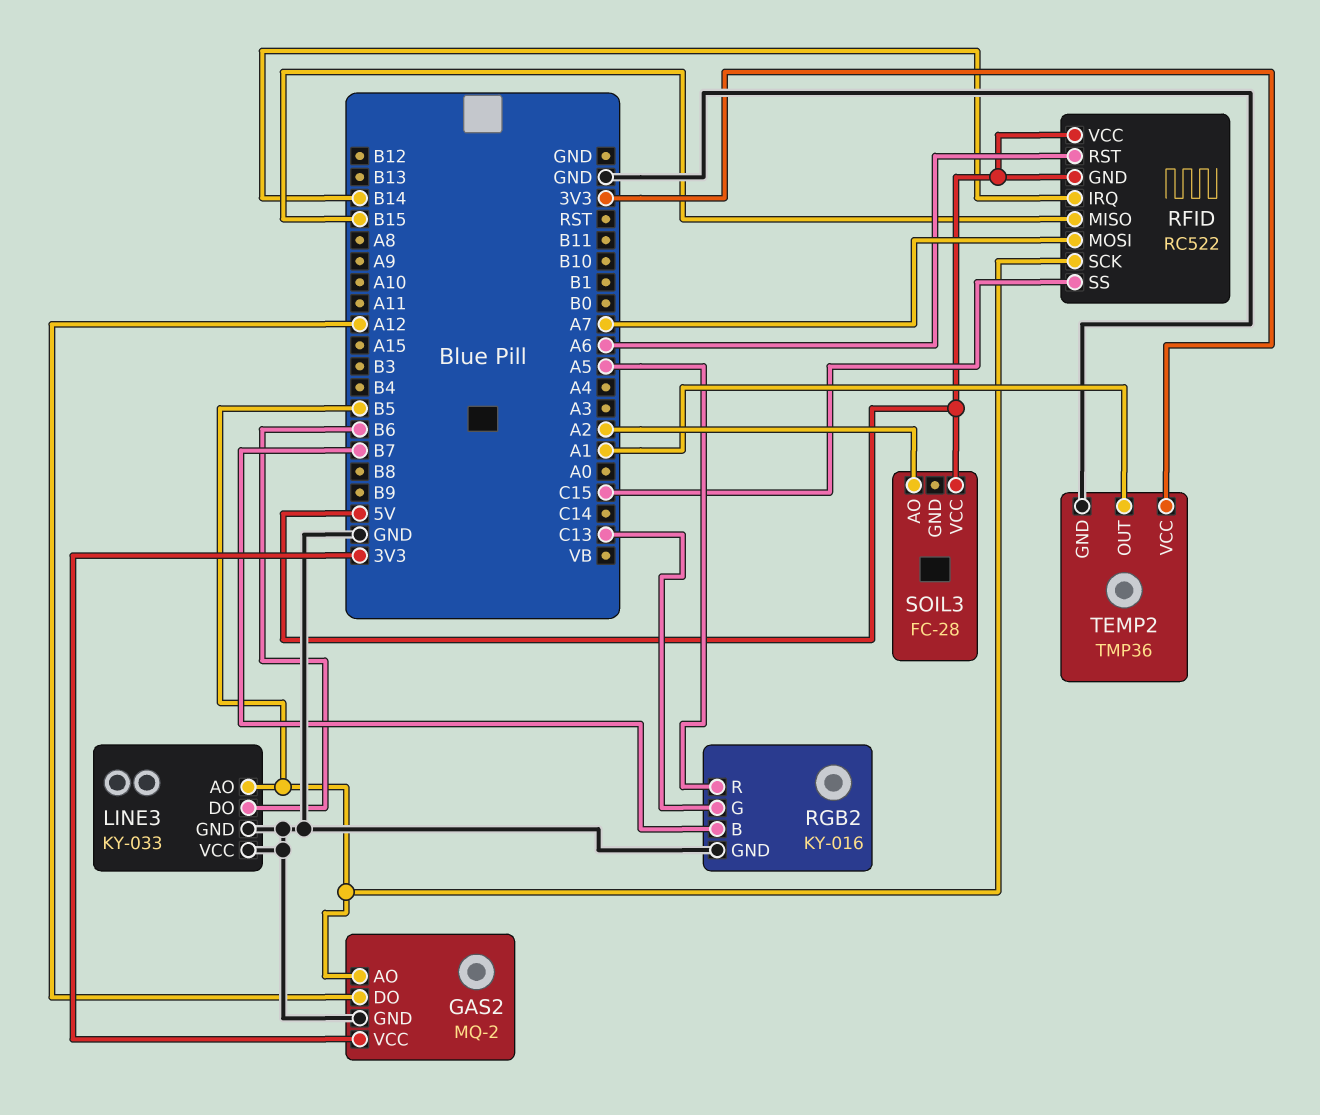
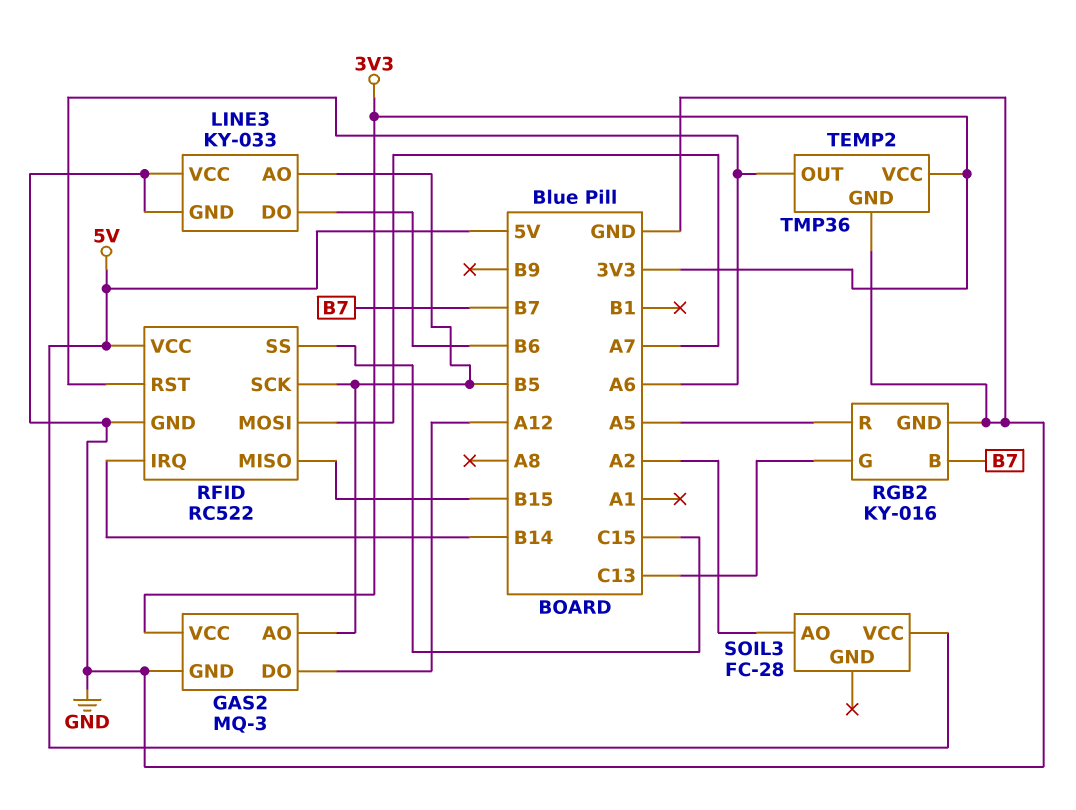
GAS2: MQ-2 -> MQ-3
RFID pin GND: 5V -> GND
TEMP2 pin OUT: A1 -> A6

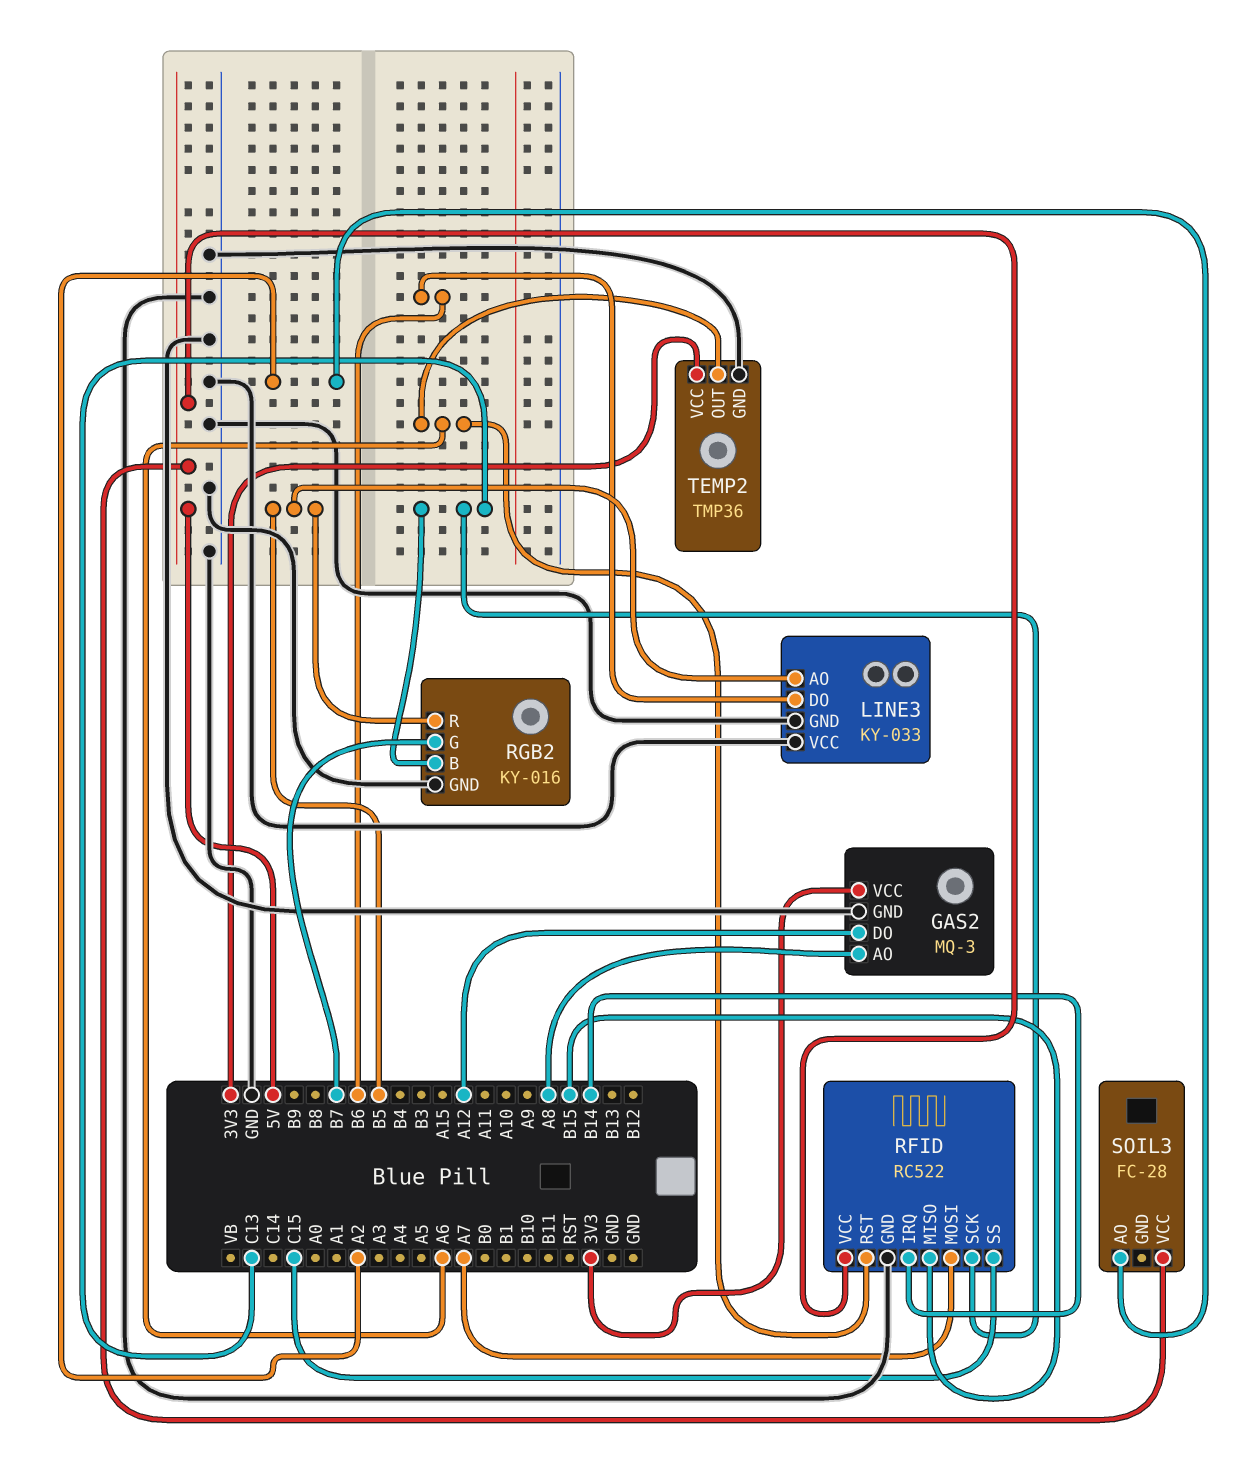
GAS2 pin AO: B5 -> A8
RFID pin SCK: B5 -> C13
RGB2 pin B: B7 -> C13
RGB2 pin G: C13 -> B7
RGB2 pin R: A5 -> B5

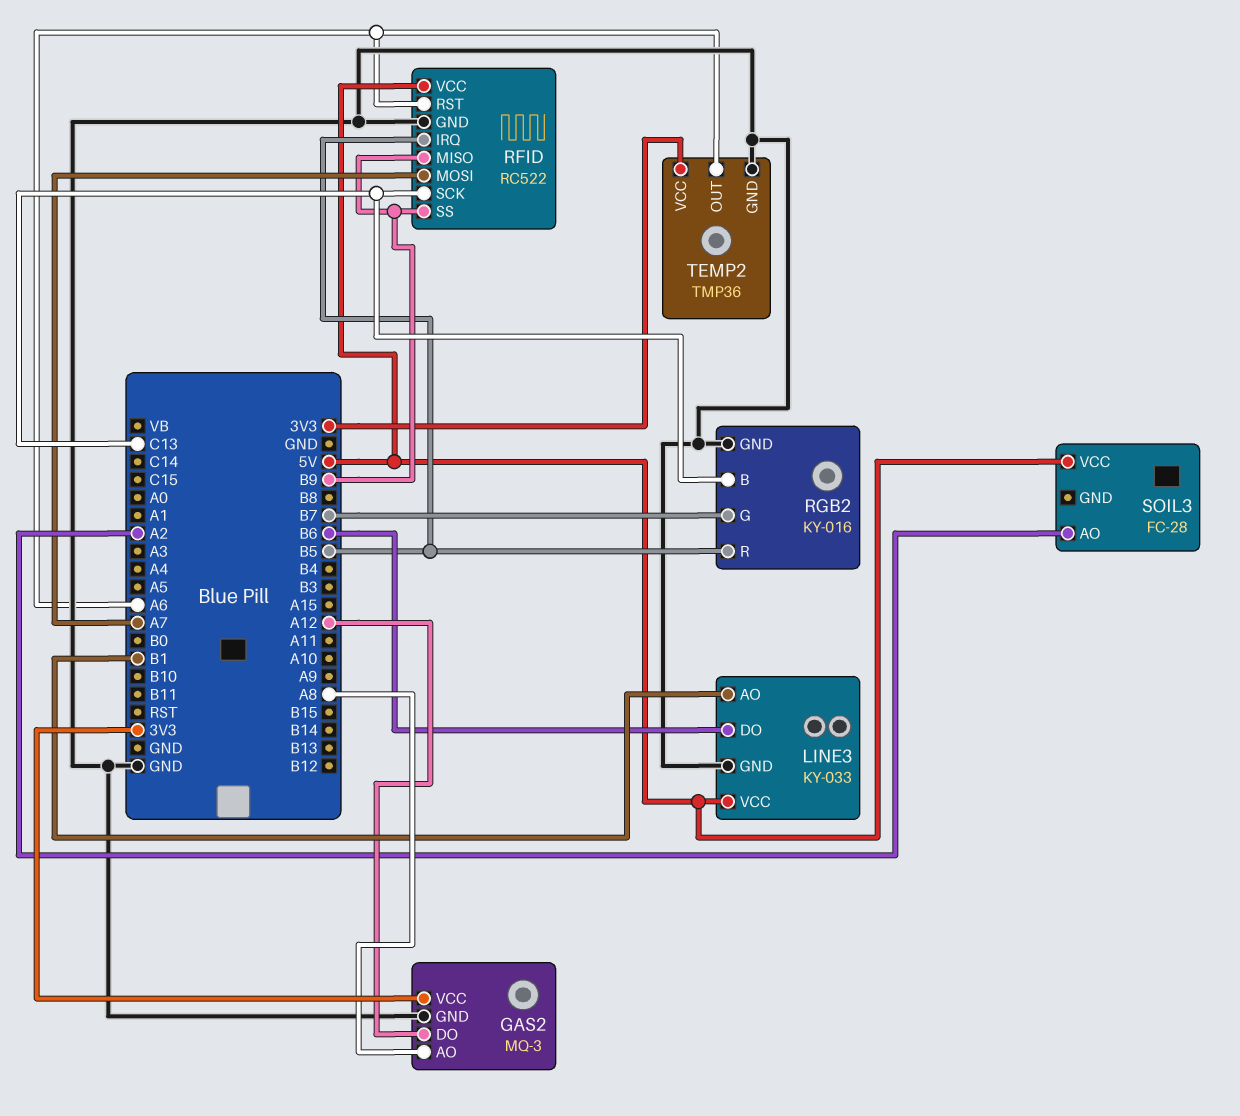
LINE3 pin AO: B5 -> B1
LINE3 pin VCC: GND -> 5V
RFID pin IRQ: B14 -> B5
RFID pin MISO: B15 -> B9
RFID pin SS: C15 -> B9

